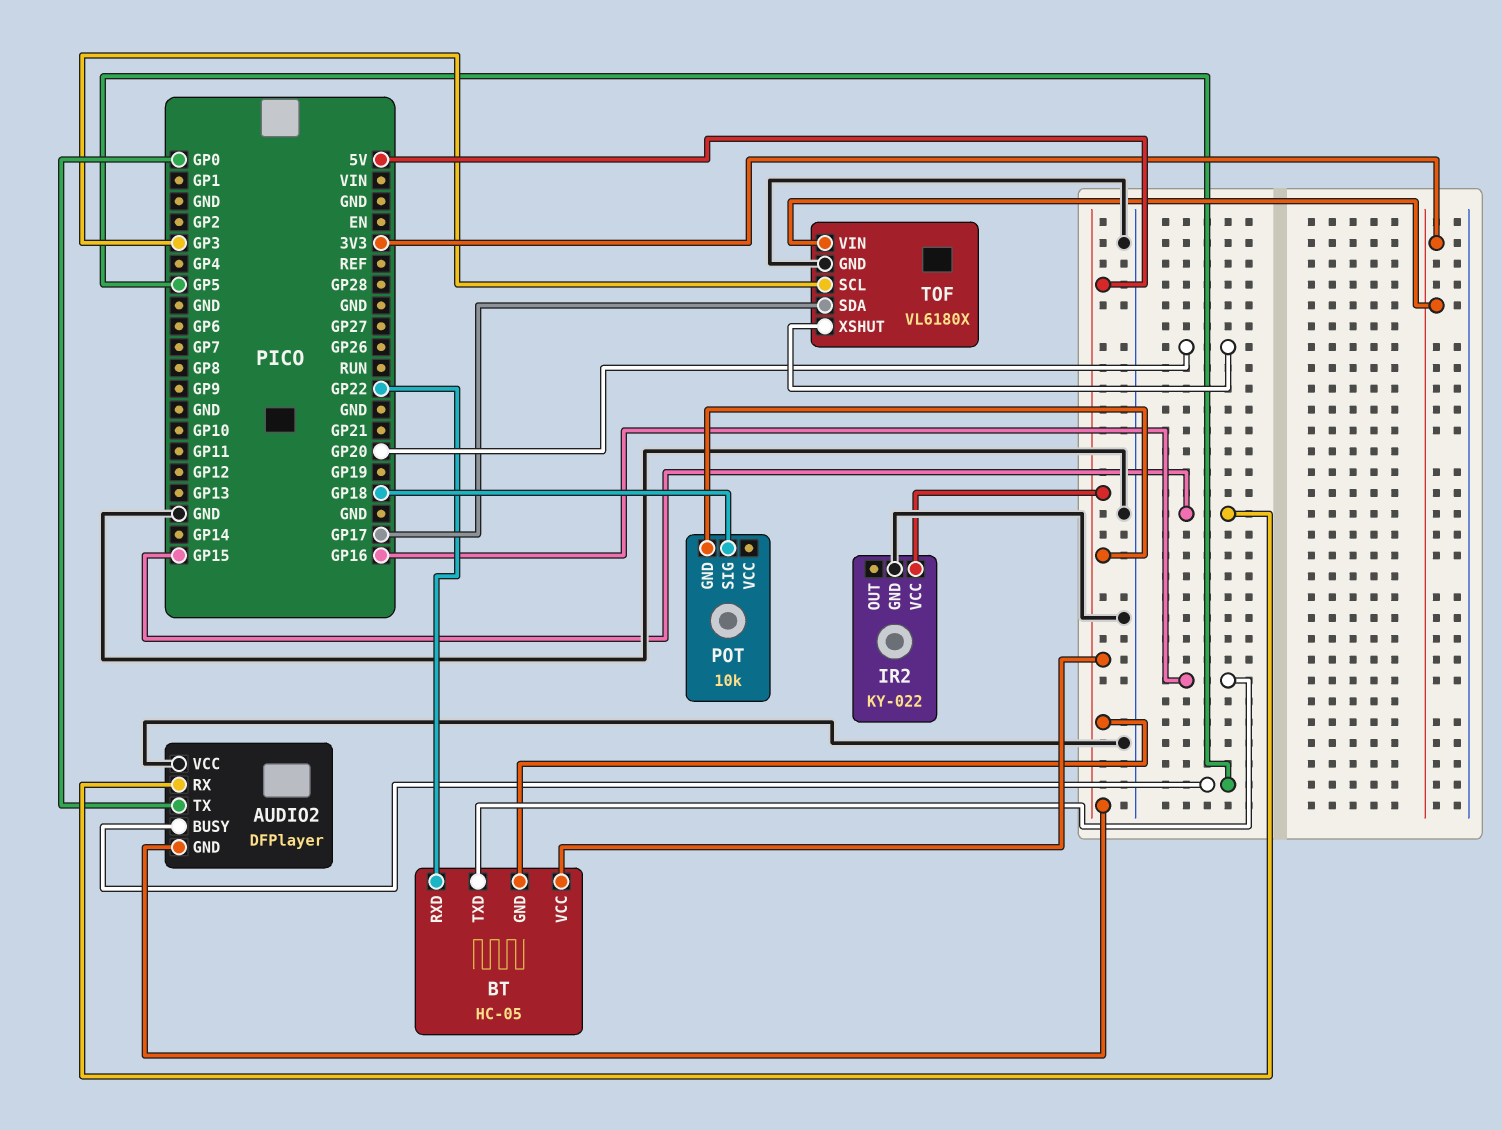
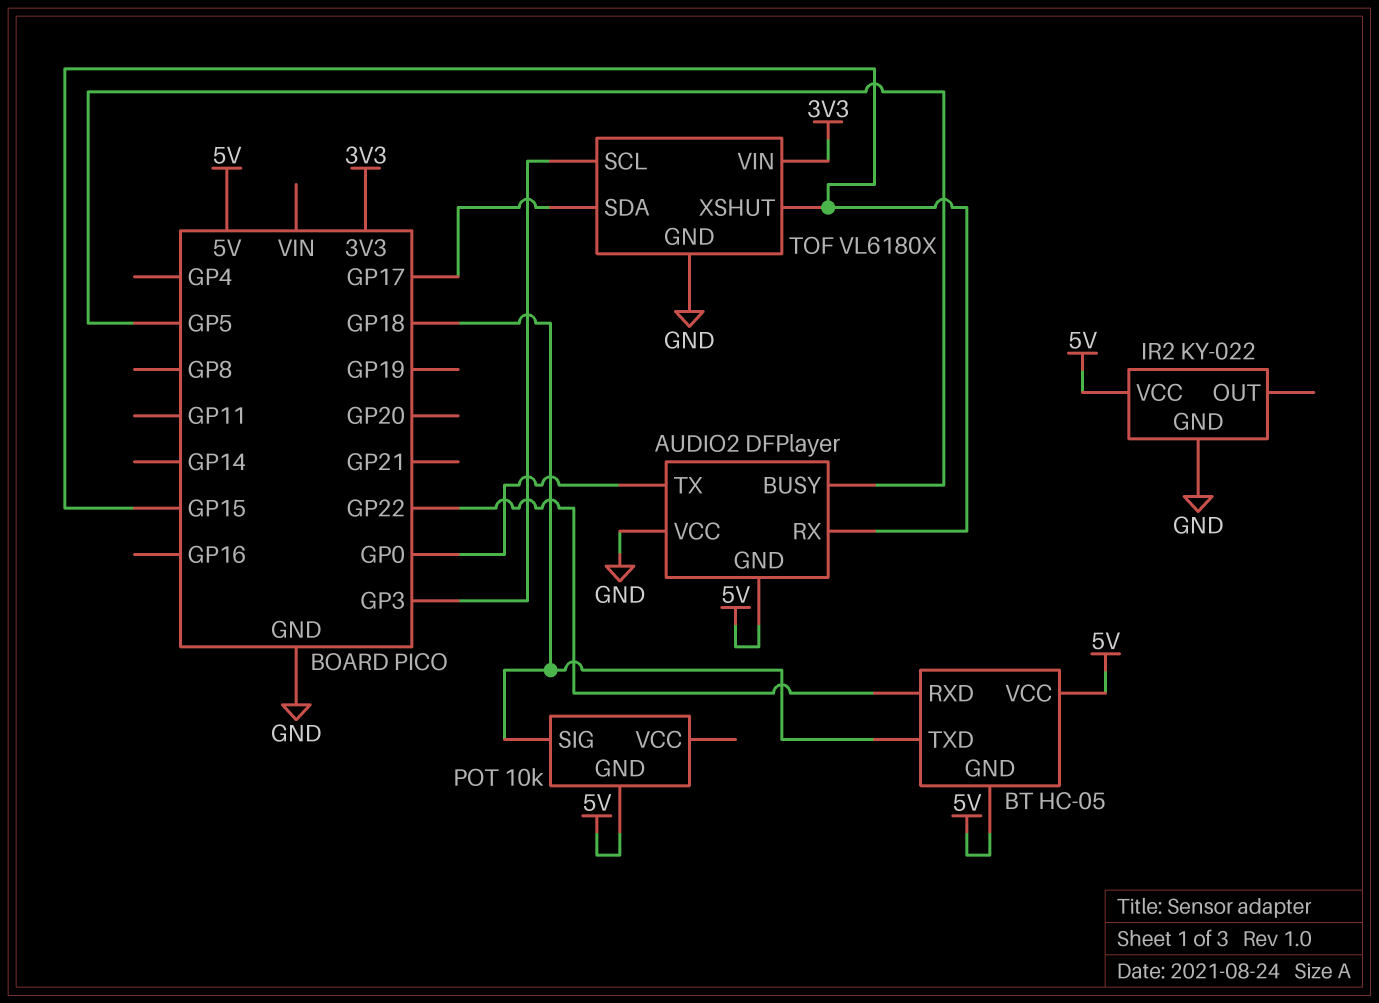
BT pin TXD: GP16 -> GP18
TOF pin XSHUT: GP20 -> GP15

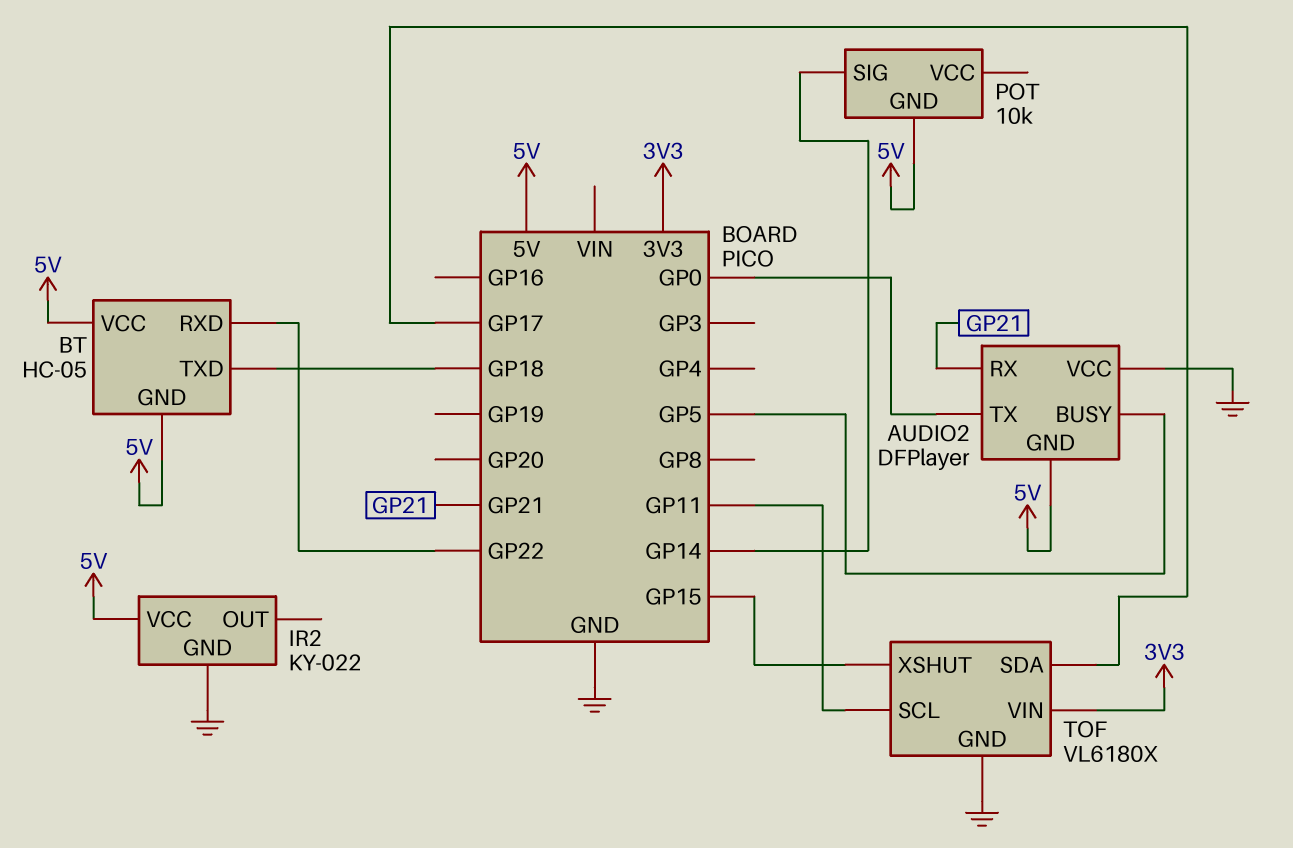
AUDIO2 pin RX: GP15 -> GP21
POT pin SIG: GP18 -> GP14
TOF pin SCL: GP3 -> GP11

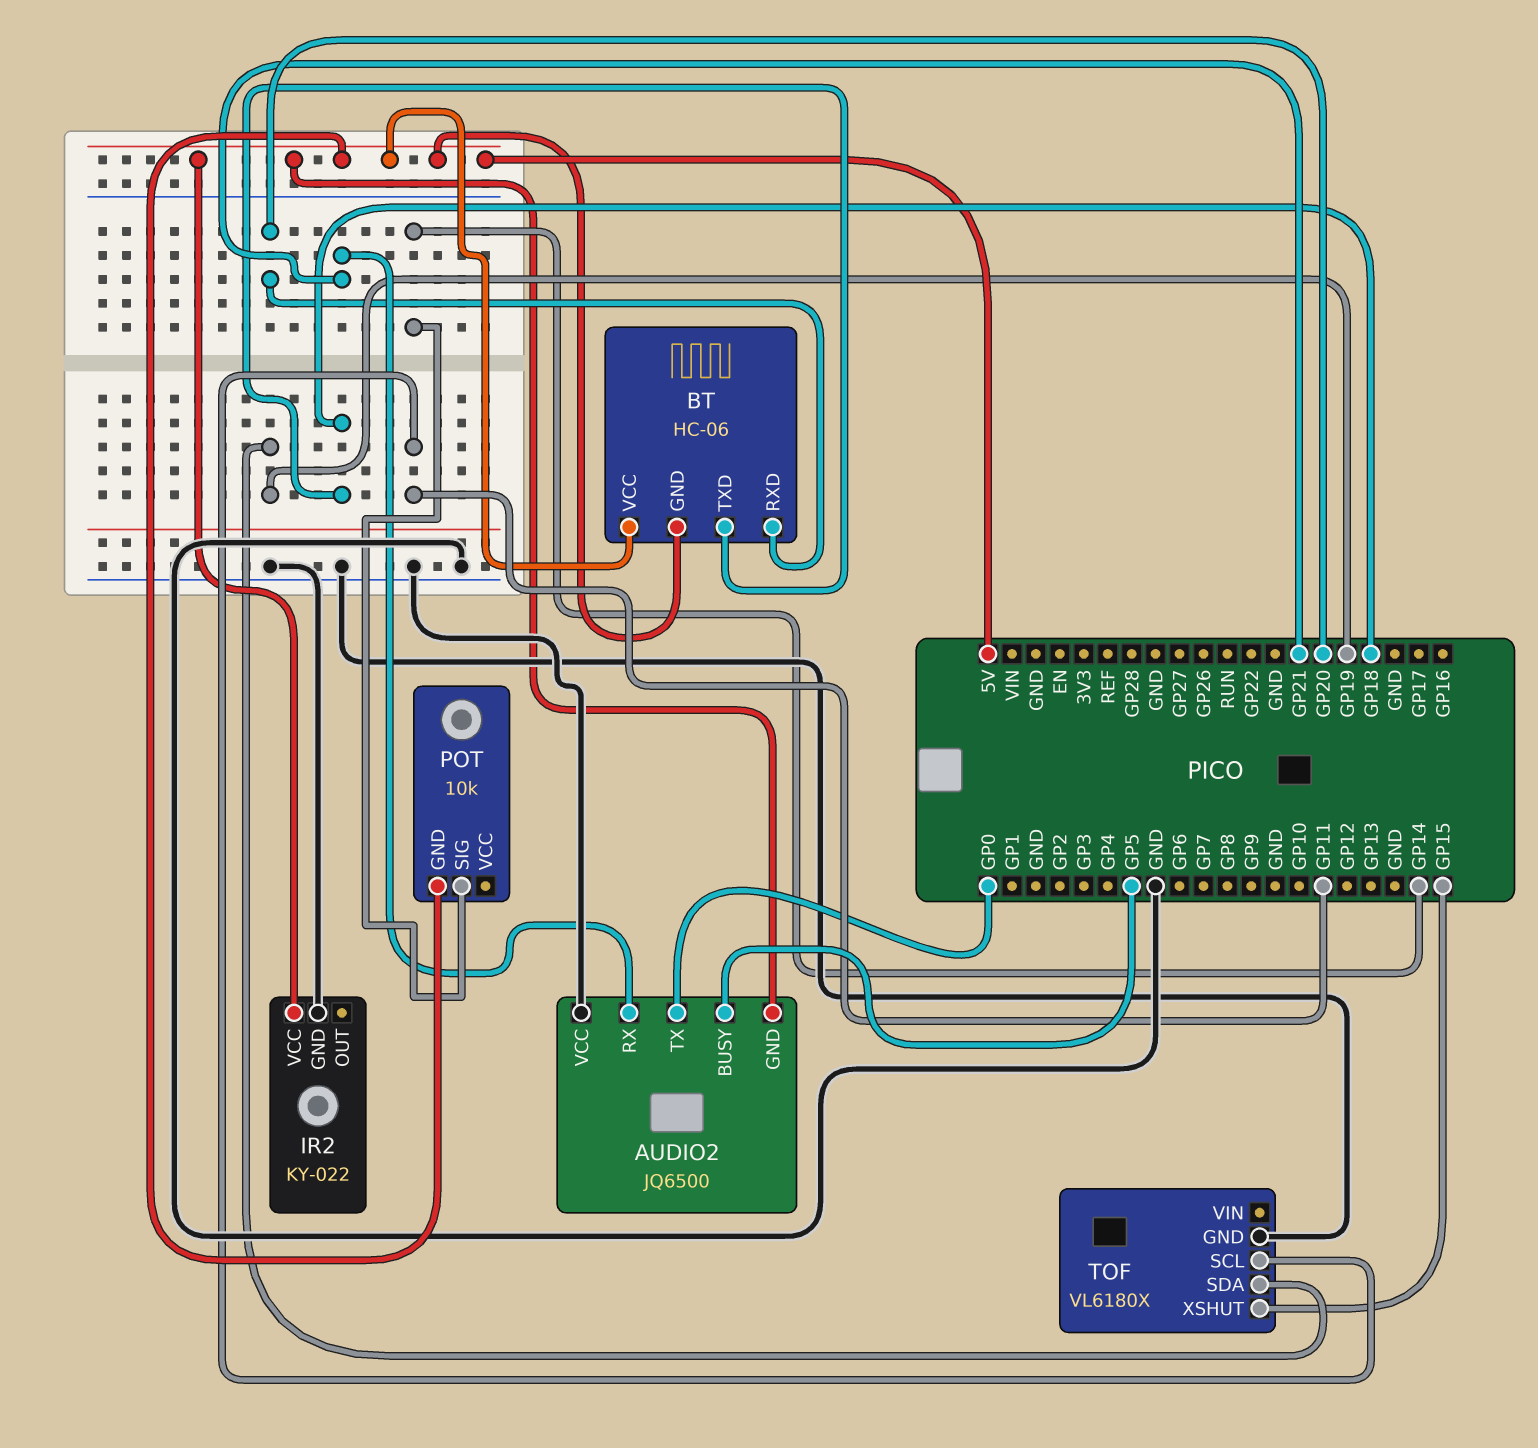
AUDIO2: DFPlayer -> JQ6500
BT: HC-05 -> HC-06
BT pin RXD: GP22 -> GP20
TOF pin SDA: GP17 -> GP19
TOF pin VIN: 3V3 -> none

